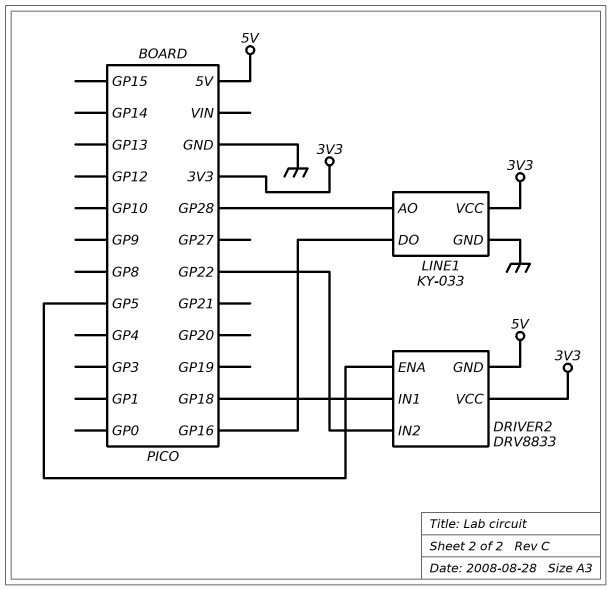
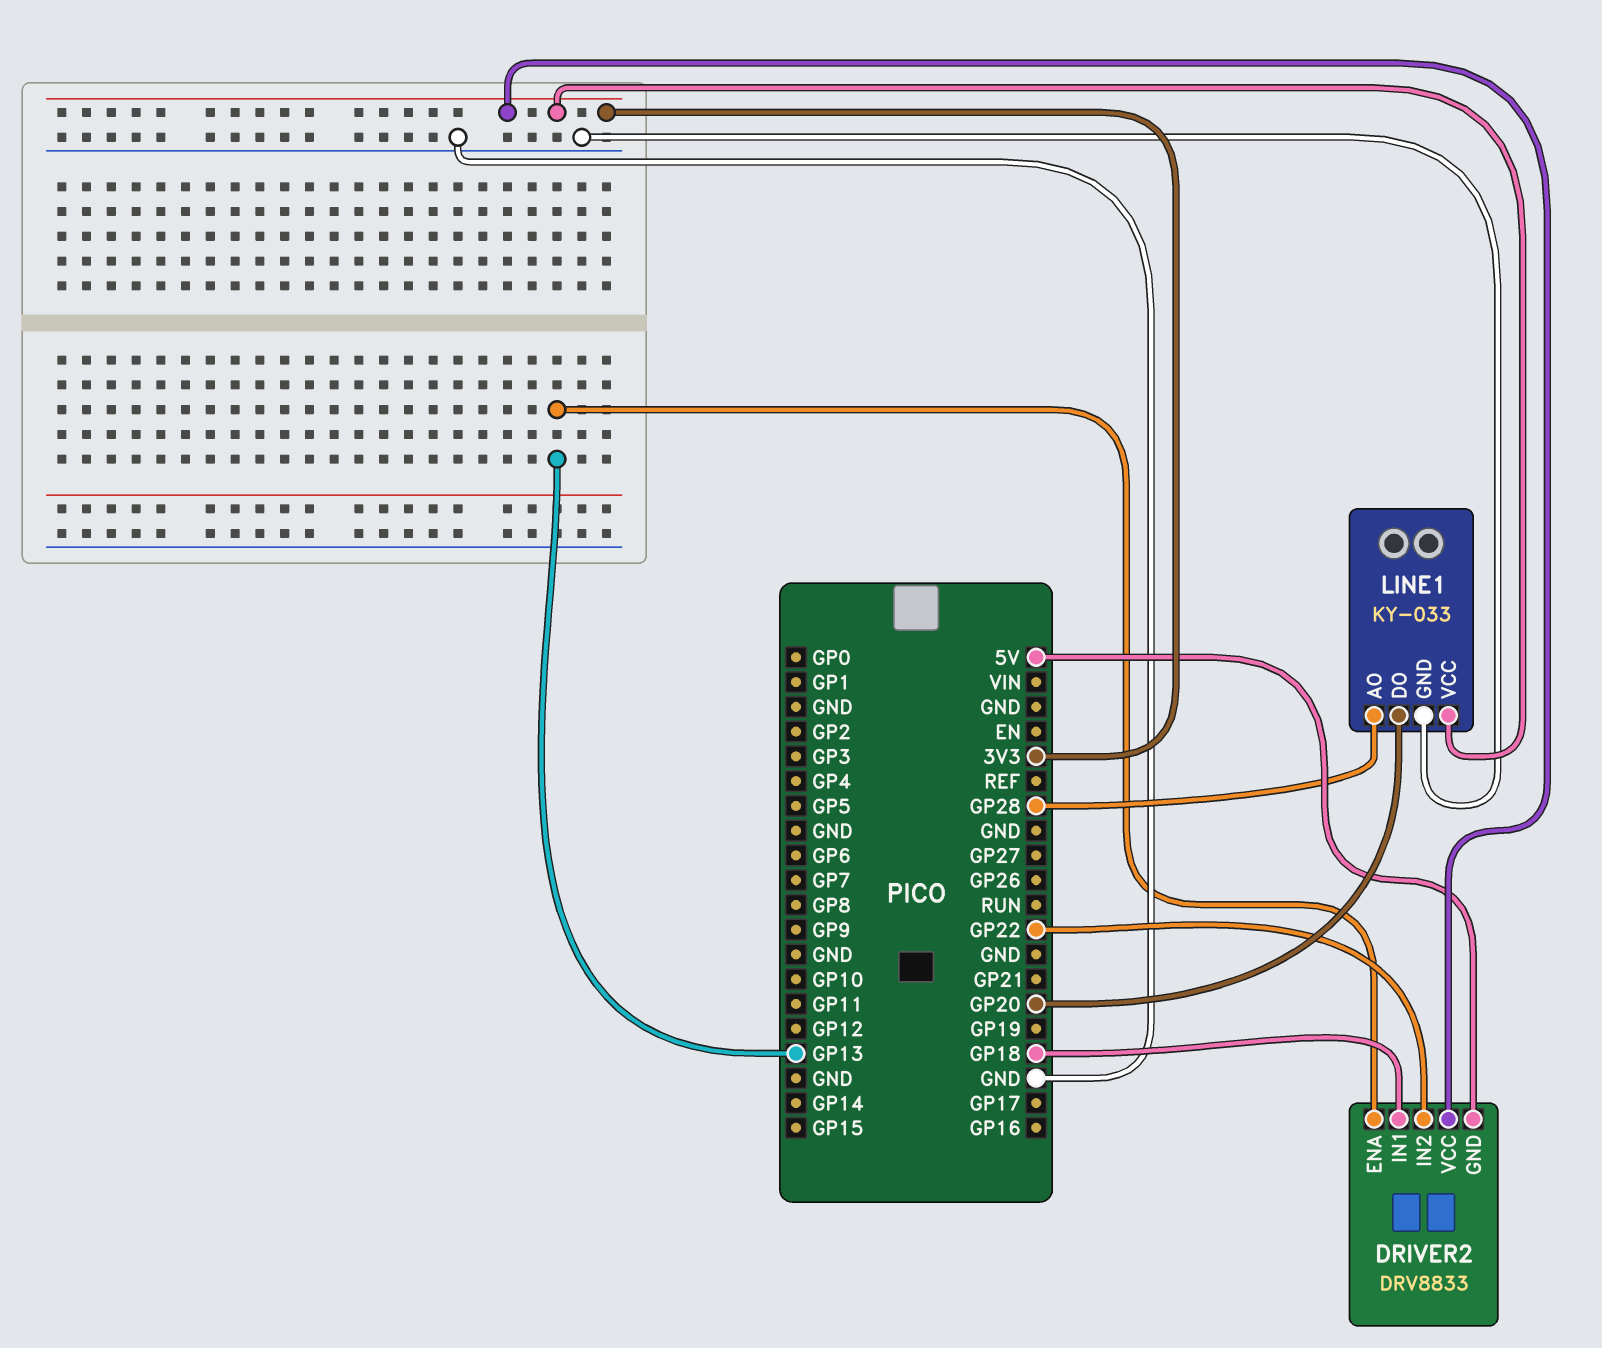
DRIVER2 pin ENA: GP5 -> GP13
LINE1 pin DO: GP16 -> GP20

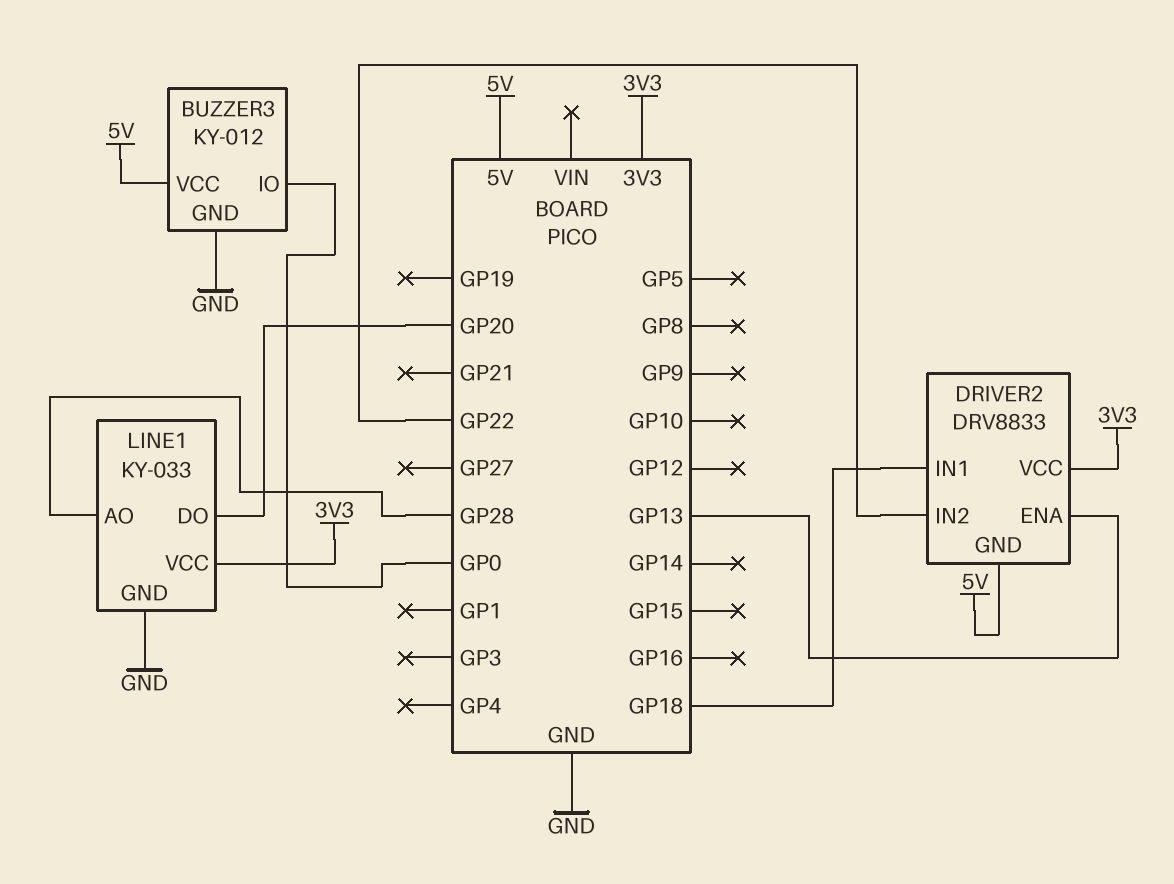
BUZZER3: none -> KY-012
BUZZER3 pin GND: none -> GND
BUZZER3 pin IO: none -> GP0
BUZZER3 pin VCC: none -> 5V

